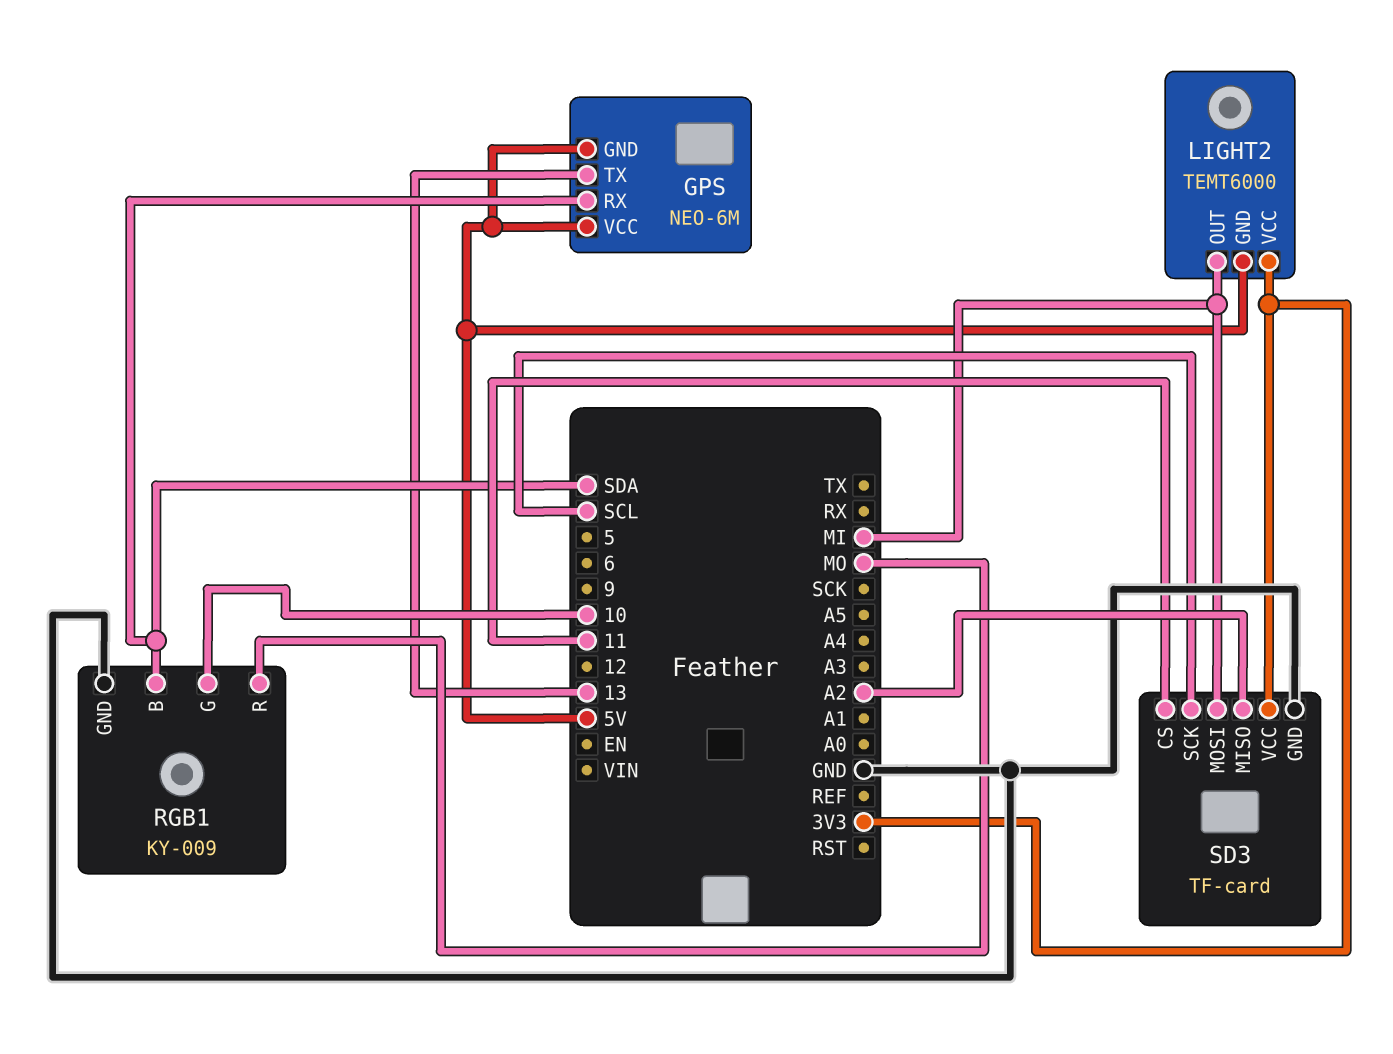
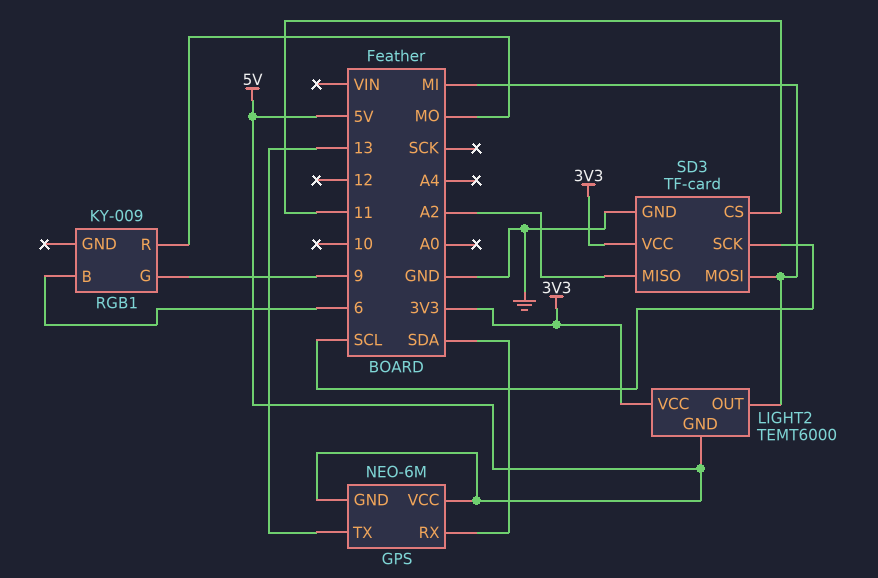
RGB1 pin B: SDA -> 6
RGB1 pin G: 10 -> 9
RGB1 pin GND: GND -> none

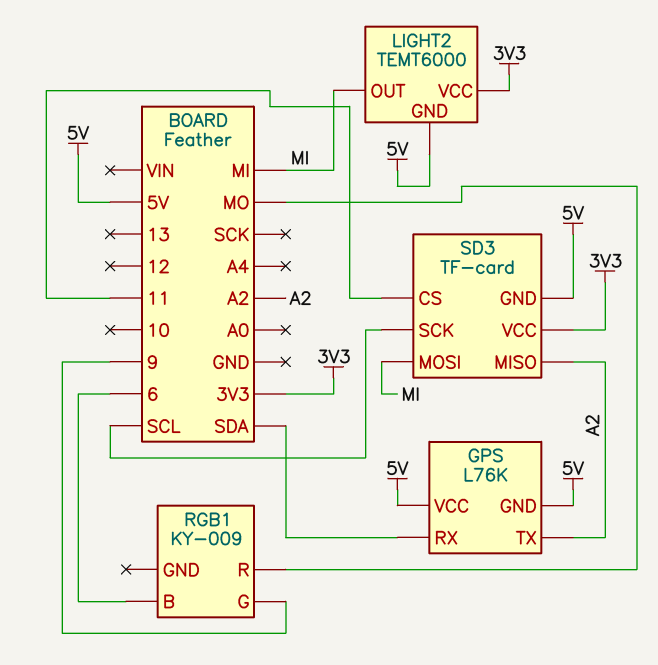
GPS: NEO-6M -> L76K
GPS pin TX: 13 -> A2
SD3 pin GND: GND -> 5V

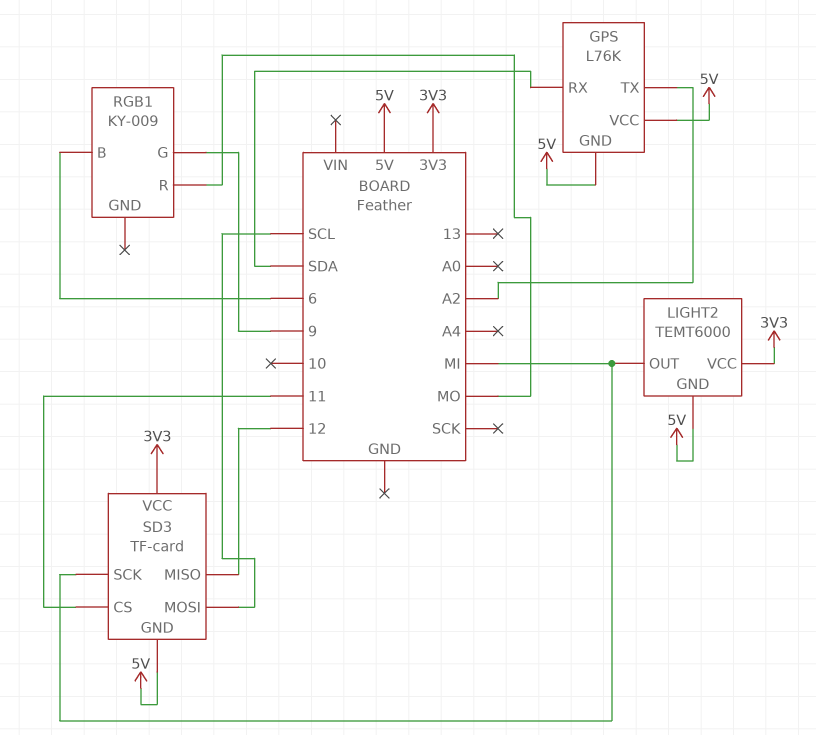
SD3 pin MISO: A2 -> 12
SD3 pin MOSI: MI -> SCL
SD3 pin SCK: SCL -> MI

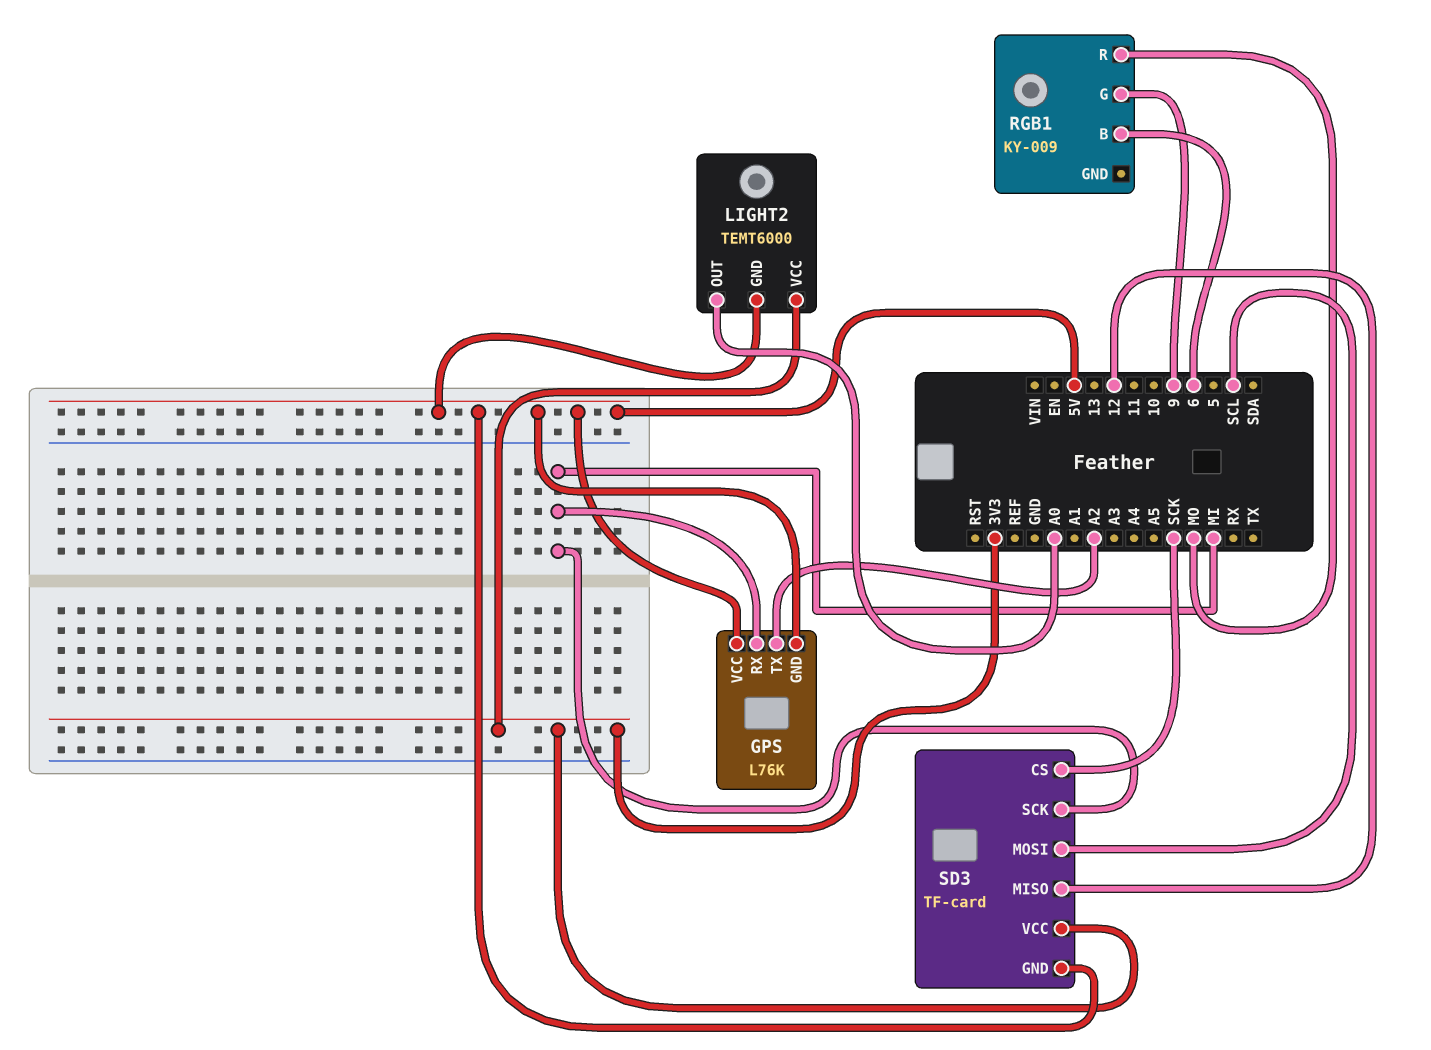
GPS pin RX: SDA -> MI
LIGHT2 pin OUT: MI -> A0
SD3 pin CS: 11 -> SCK

